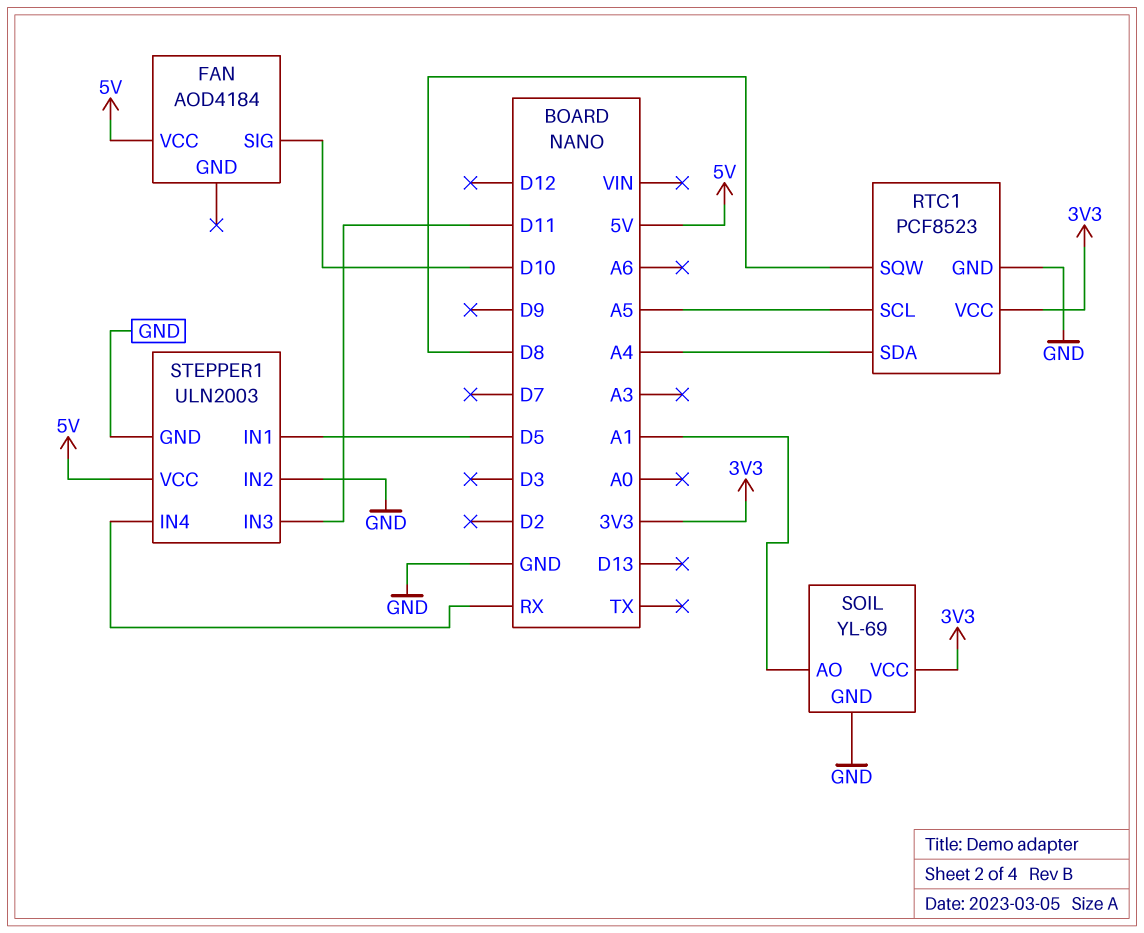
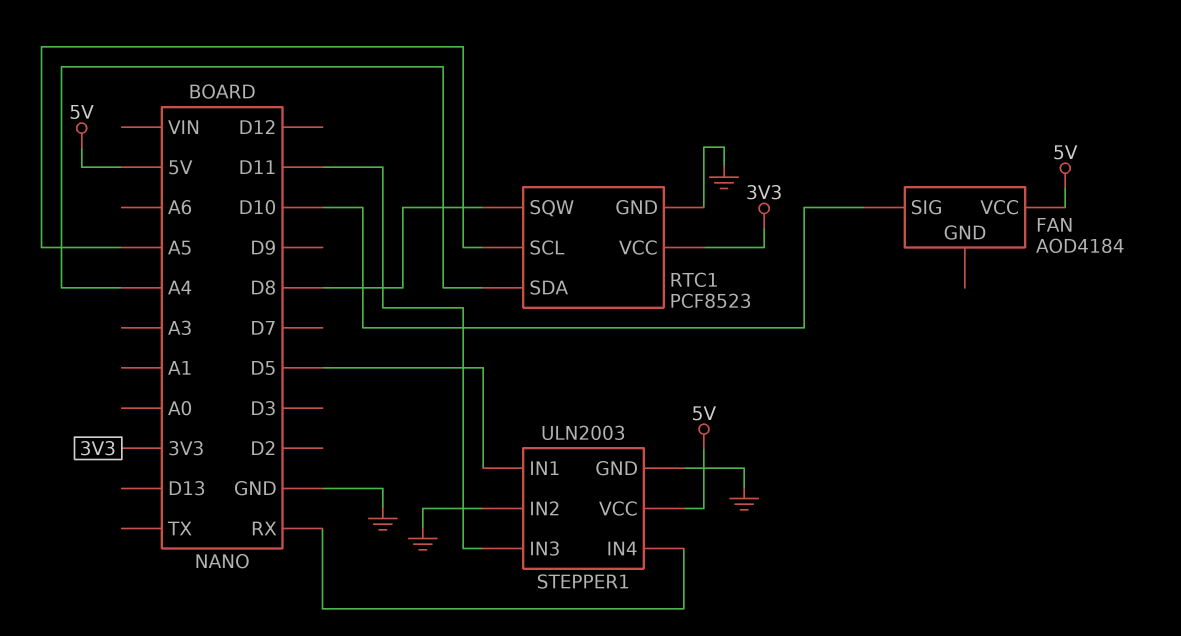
SOIL: YL-69 -> none
SOIL pin AO: A1 -> none
SOIL pin GND: GND -> none
SOIL pin VCC: 3V3 -> none

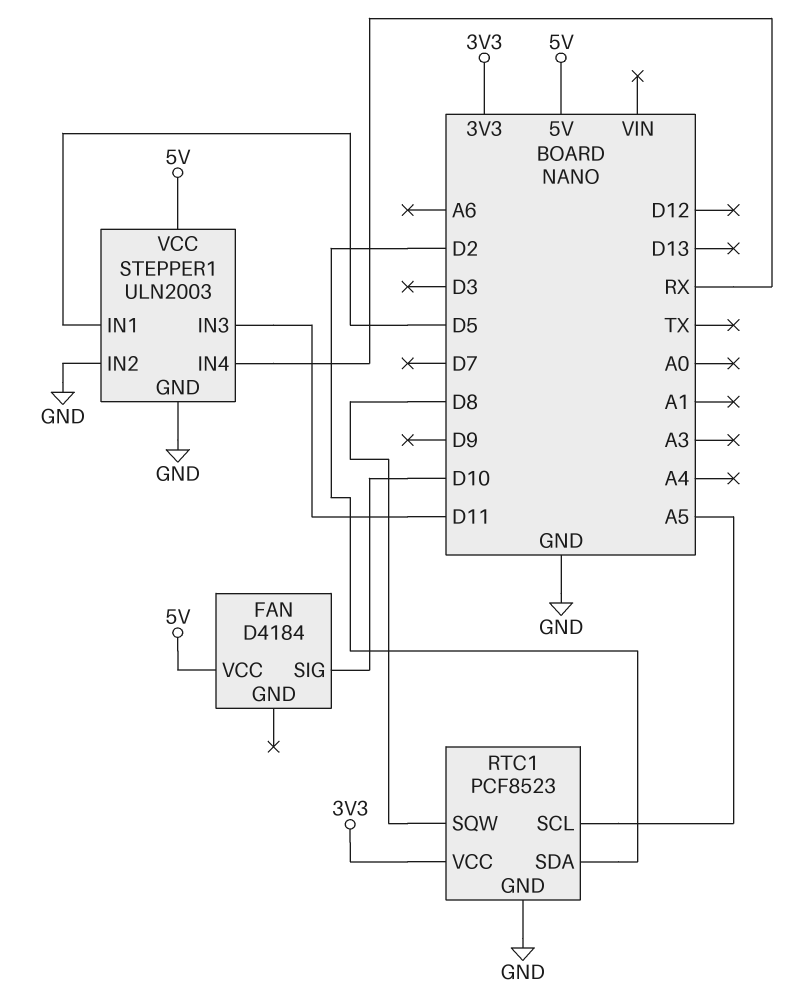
FAN: AOD4184 -> D4184
RTC1 pin SDA: A4 -> D2

